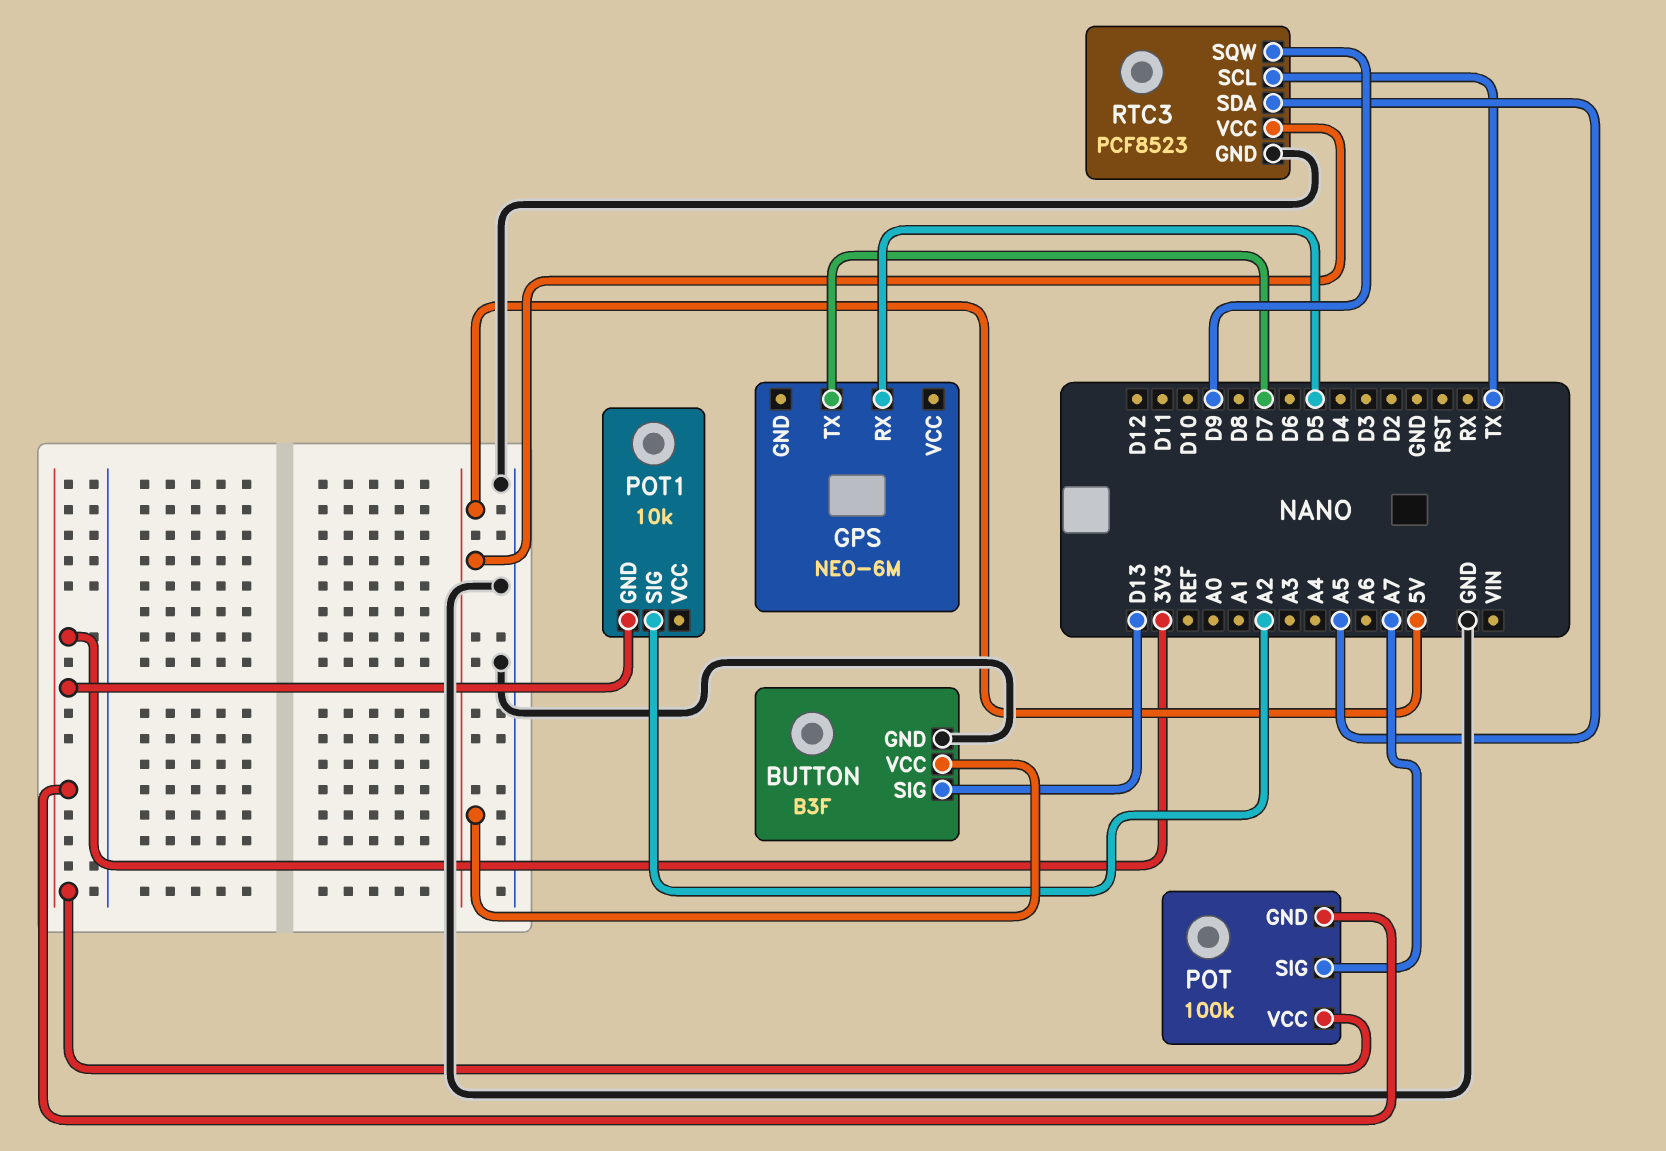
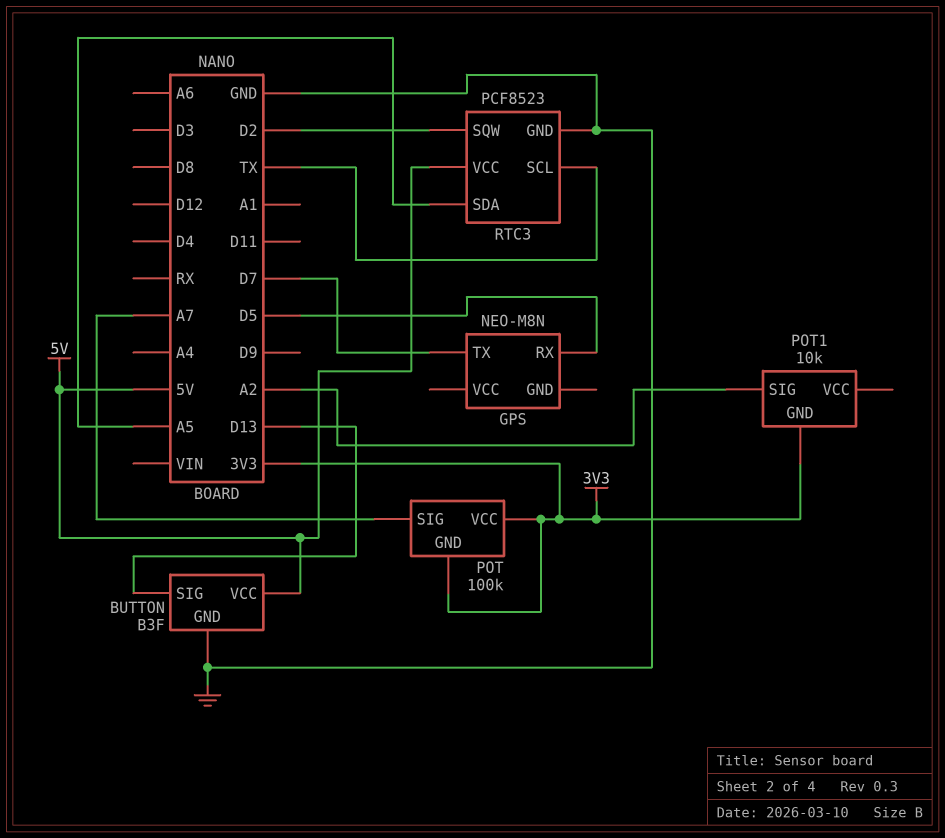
GPS: NEO-6M -> NEO-M8N
RTC3 pin SQW: D9 -> D2

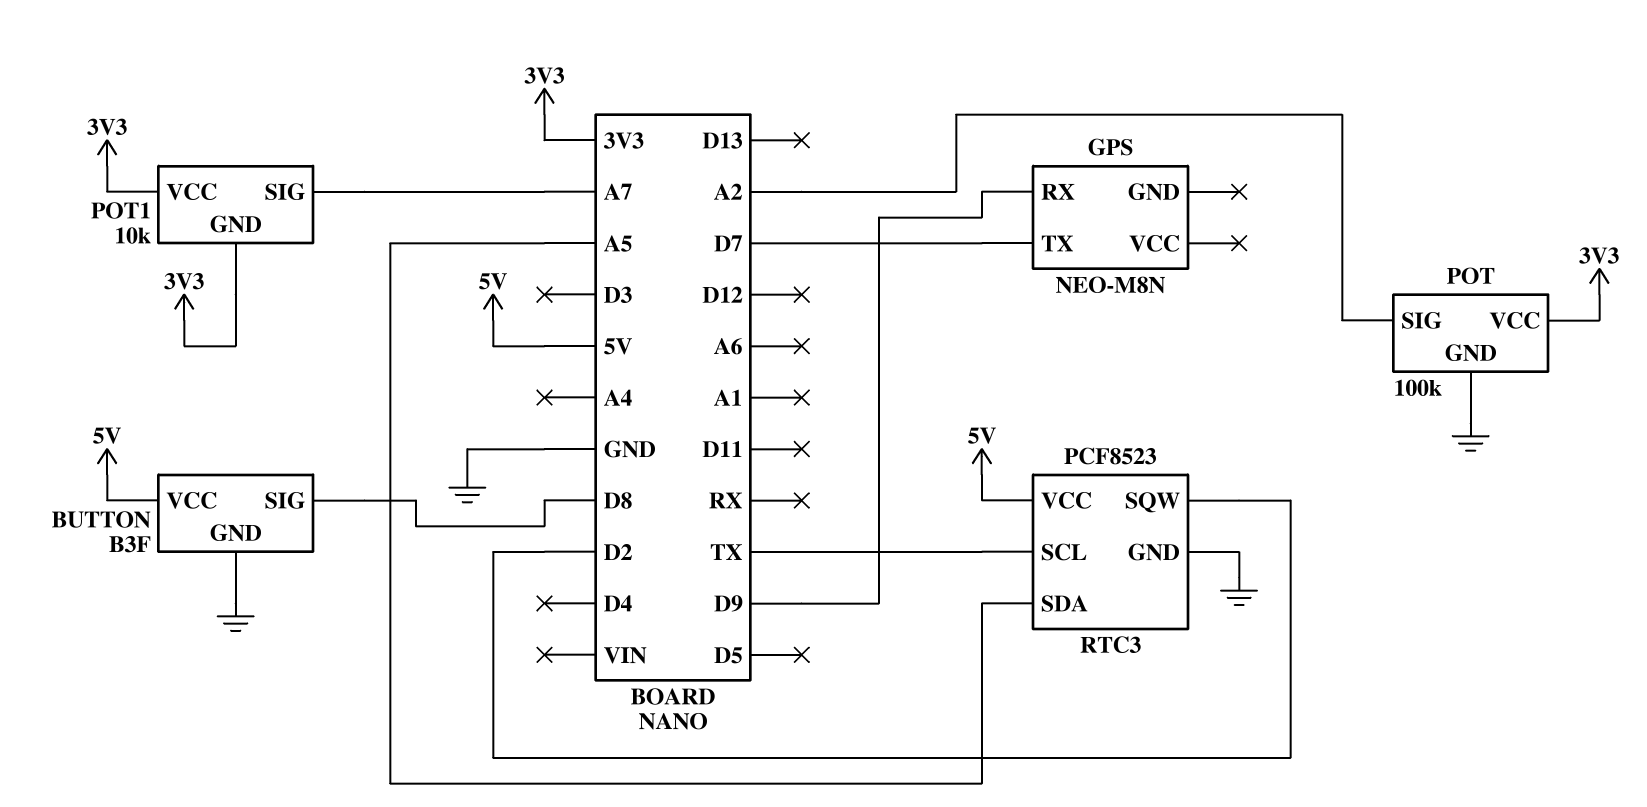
BUTTON pin SIG: D13 -> D8
GPS pin RX: D5 -> D9
POT pin GND: 3V3 -> GND
POT pin SIG: A7 -> A2
POT1 pin SIG: A2 -> A7
POT1 pin VCC: none -> 3V3

